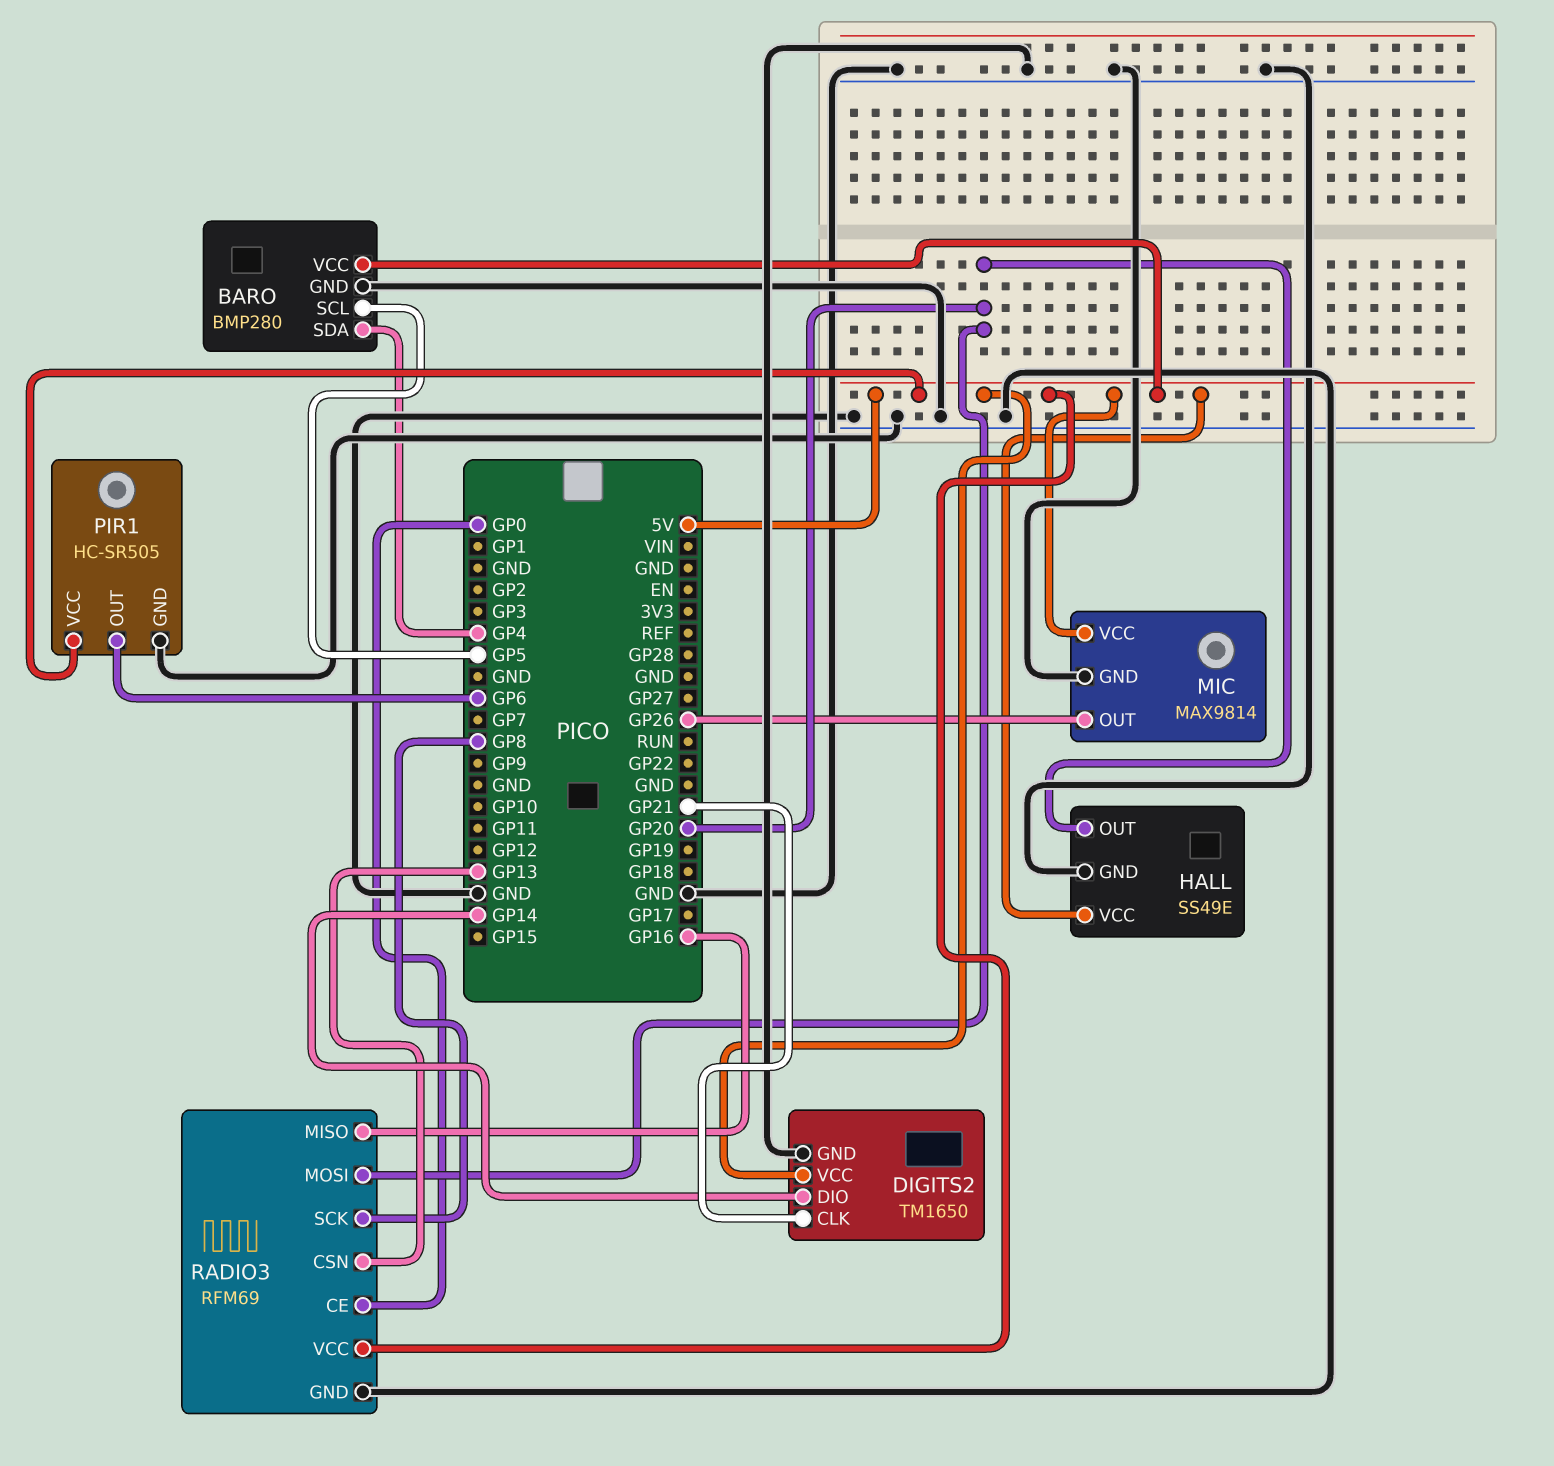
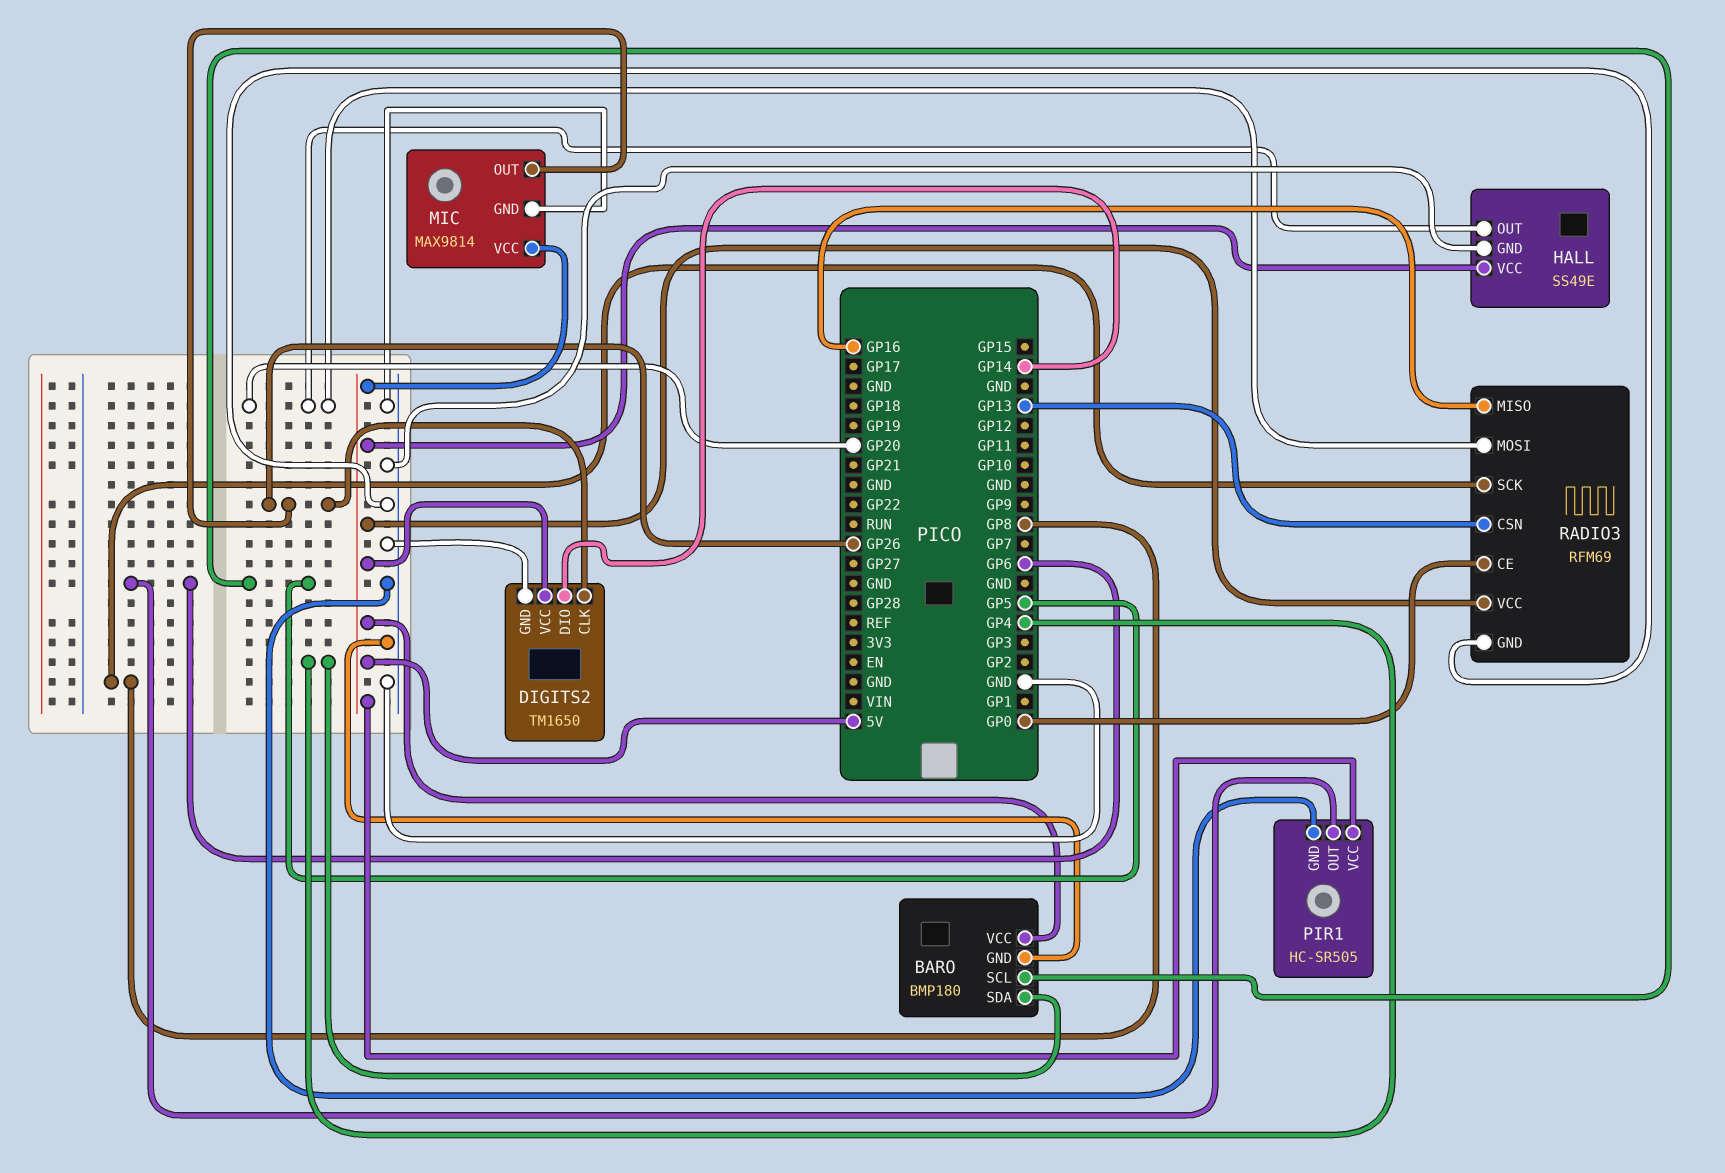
BARO: BMP280 -> BMP180
DIGITS2 pin CLK: GP21 -> GP26

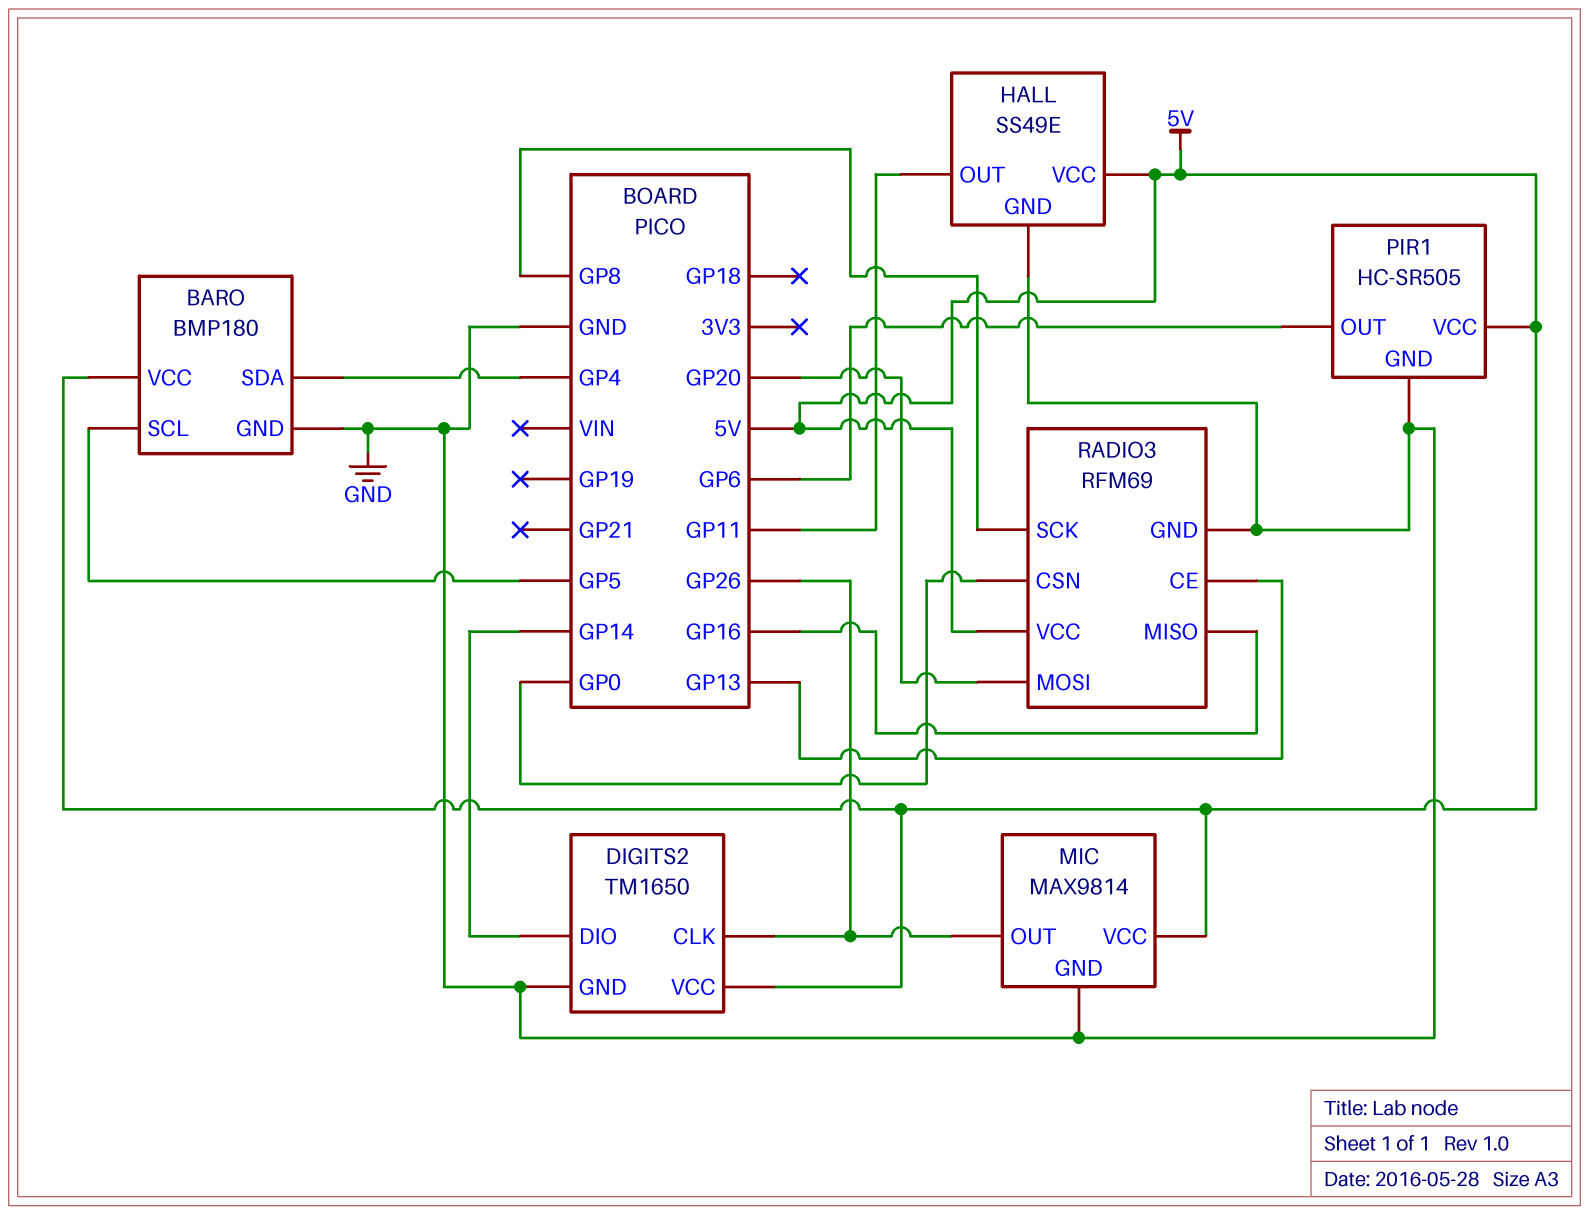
HALL pin OUT: GP20 -> GP11
RADIO3 pin CE: GP0 -> GP13
RADIO3 pin CSN: GP13 -> GP0

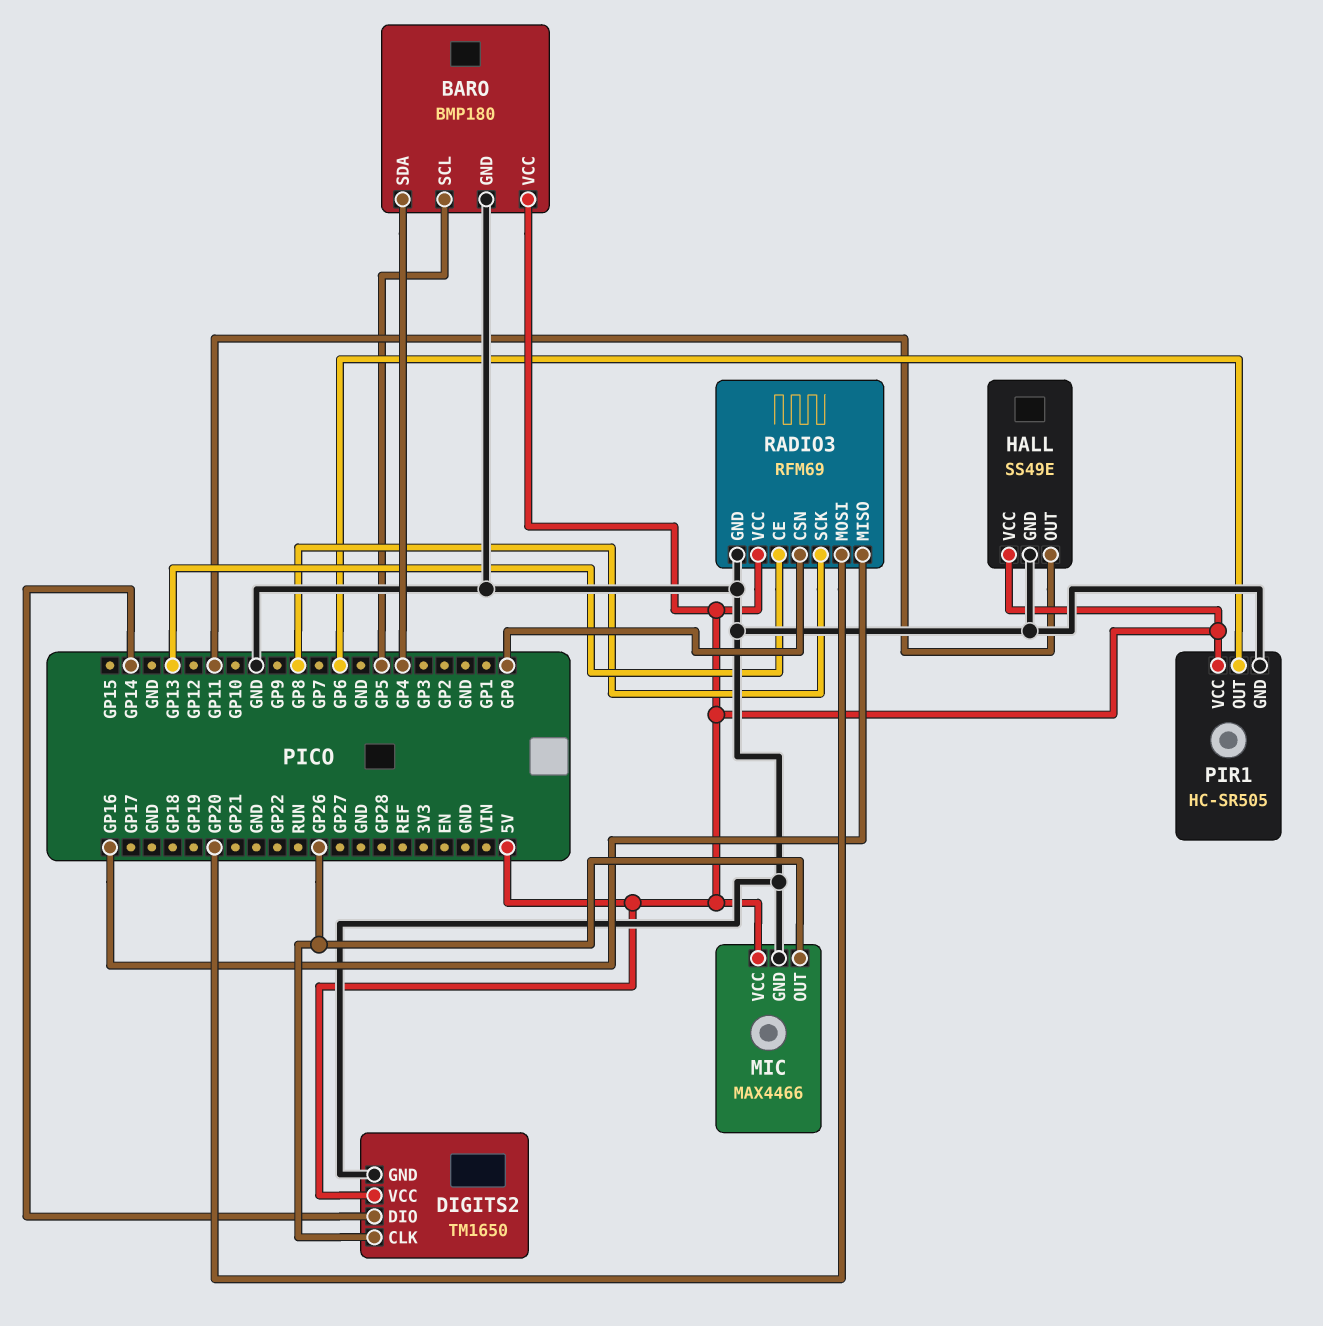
MIC: MAX9814 -> MAX4466

